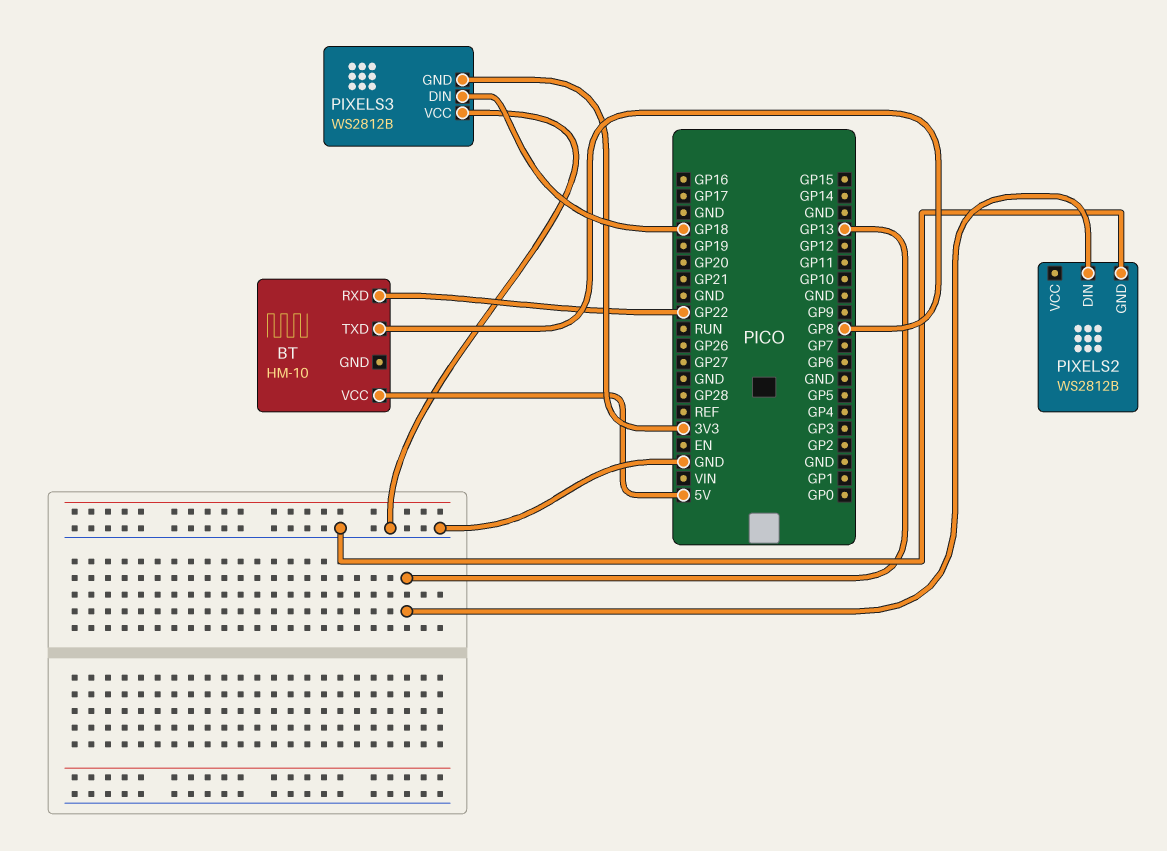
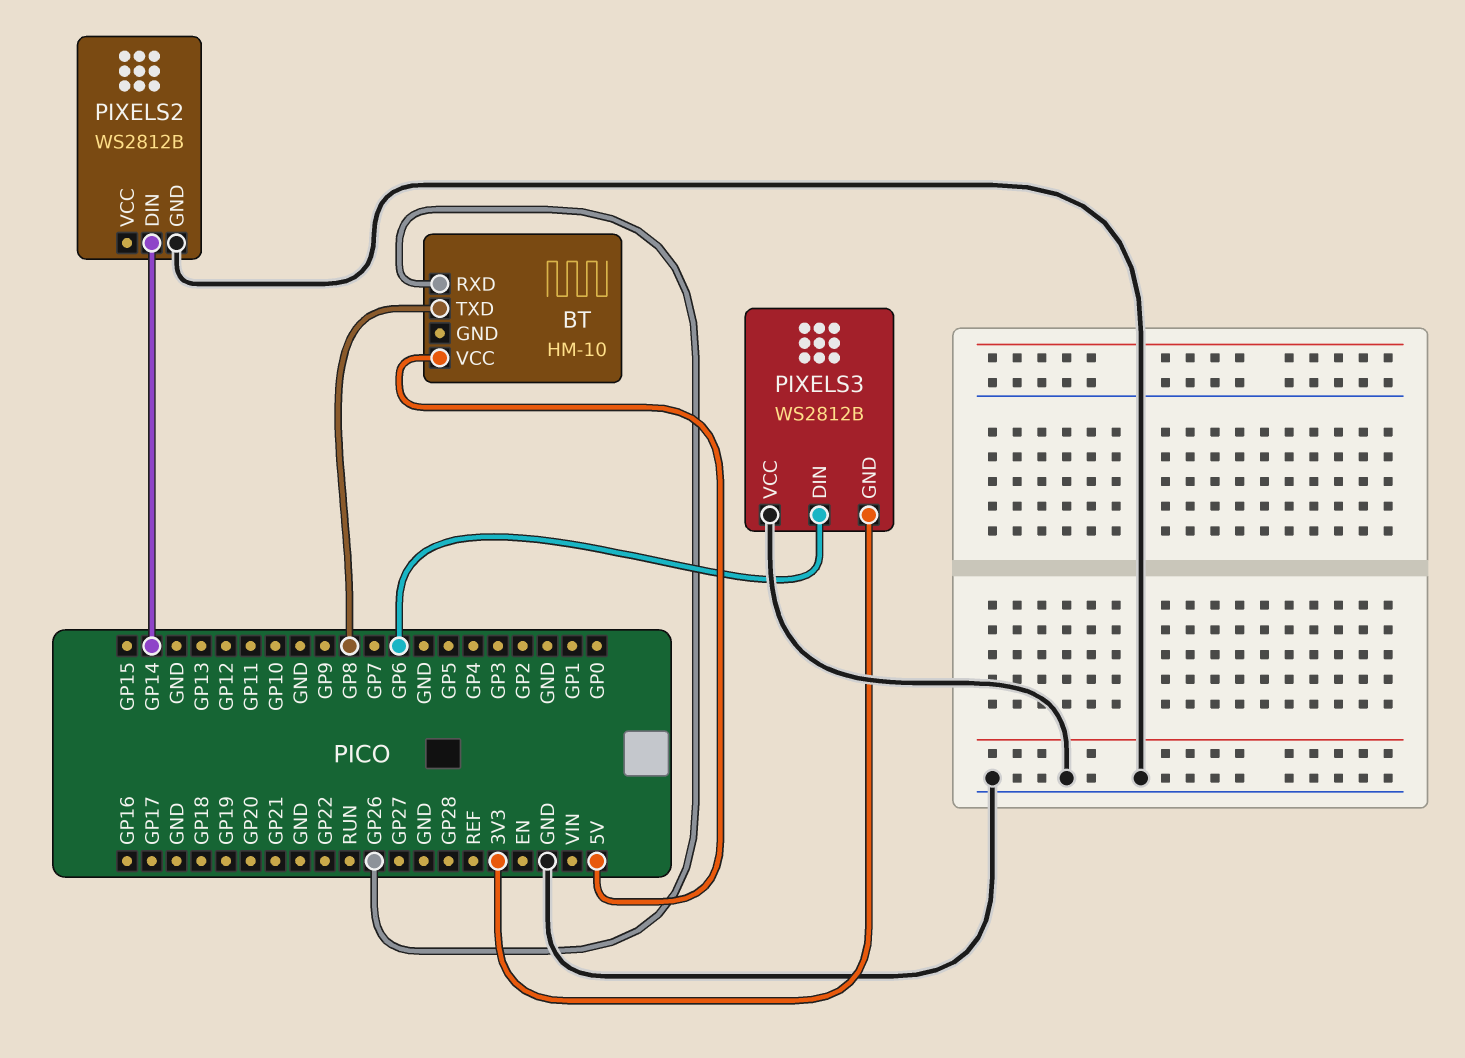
BT pin RXD: GP22 -> GP26
PIXELS2 pin DIN: GP13 -> GP14
PIXELS3 pin DIN: GP18 -> GP6

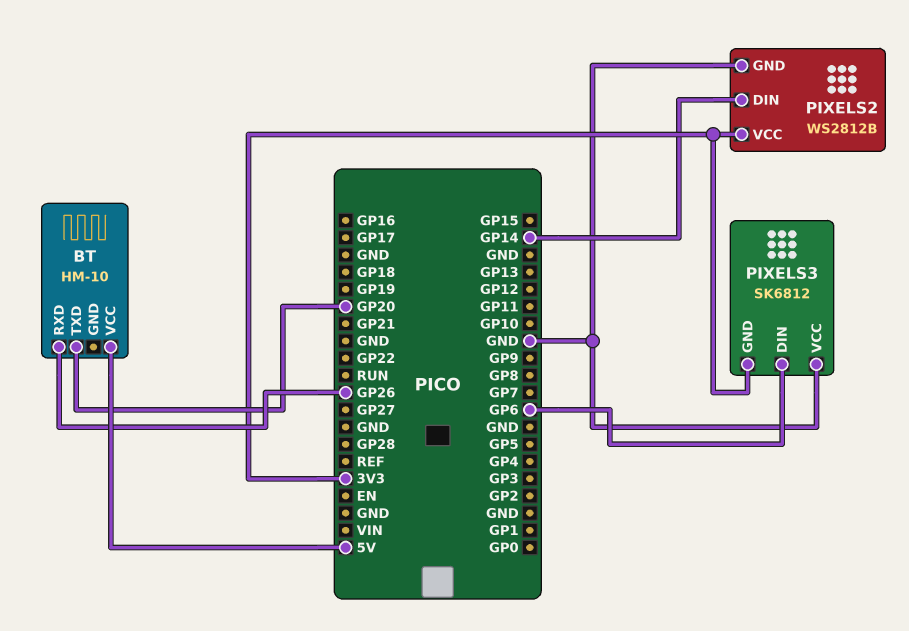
BT pin TXD: GP8 -> GP20
PIXELS2 pin VCC: none -> 3V3
PIXELS3: WS2812B -> SK6812

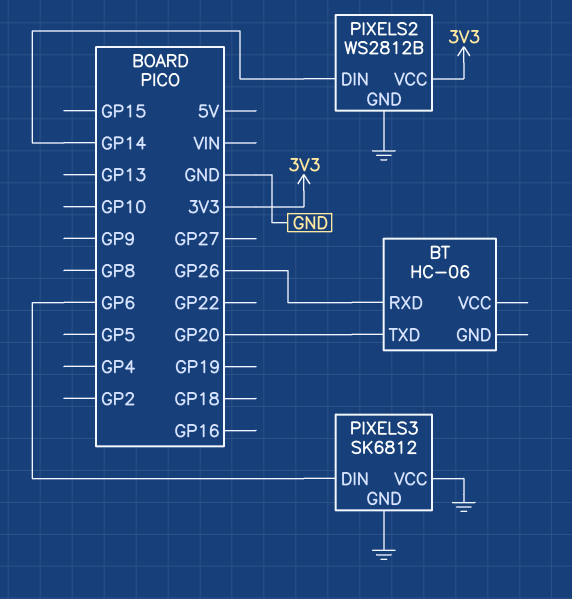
BT: HM-10 -> HC-06
BT pin VCC: 5V -> none
PIXELS3 pin GND: 3V3 -> GND

